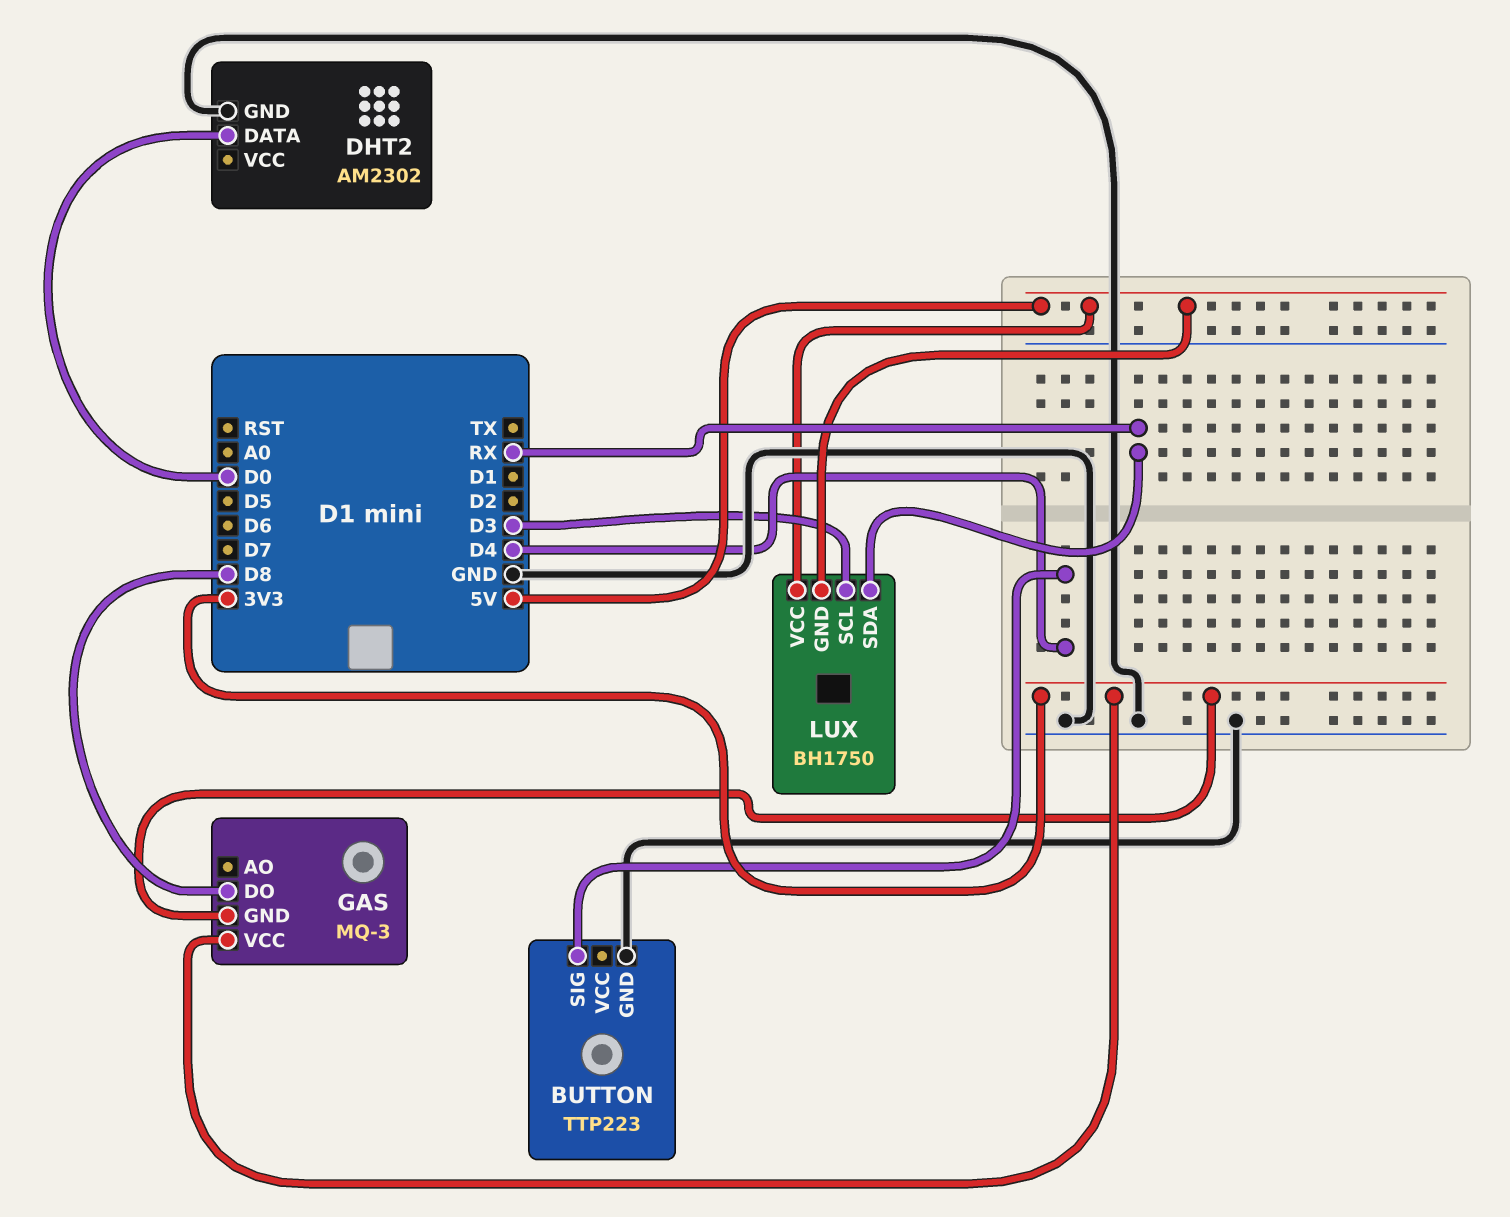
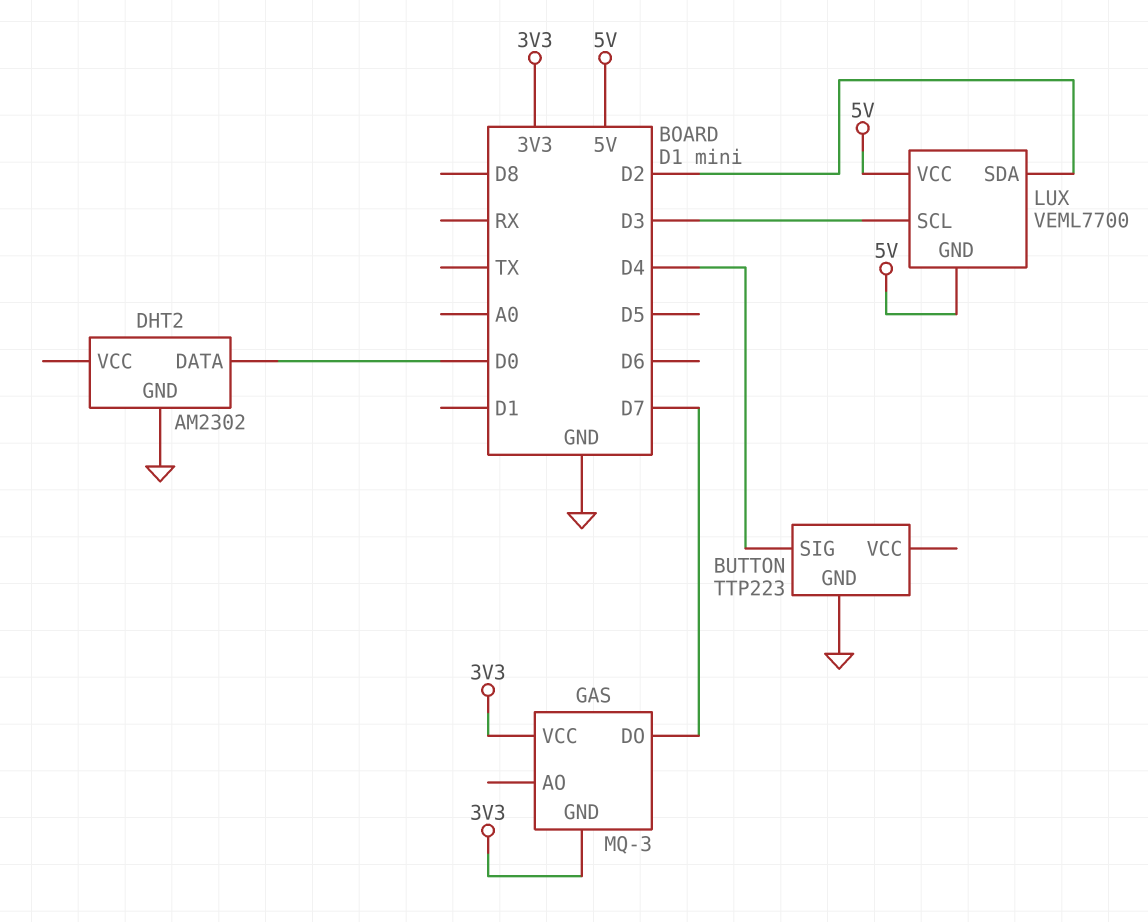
GAS pin DO: D8 -> D7
LUX: BH1750 -> VEML7700
LUX pin SDA: RX -> D2

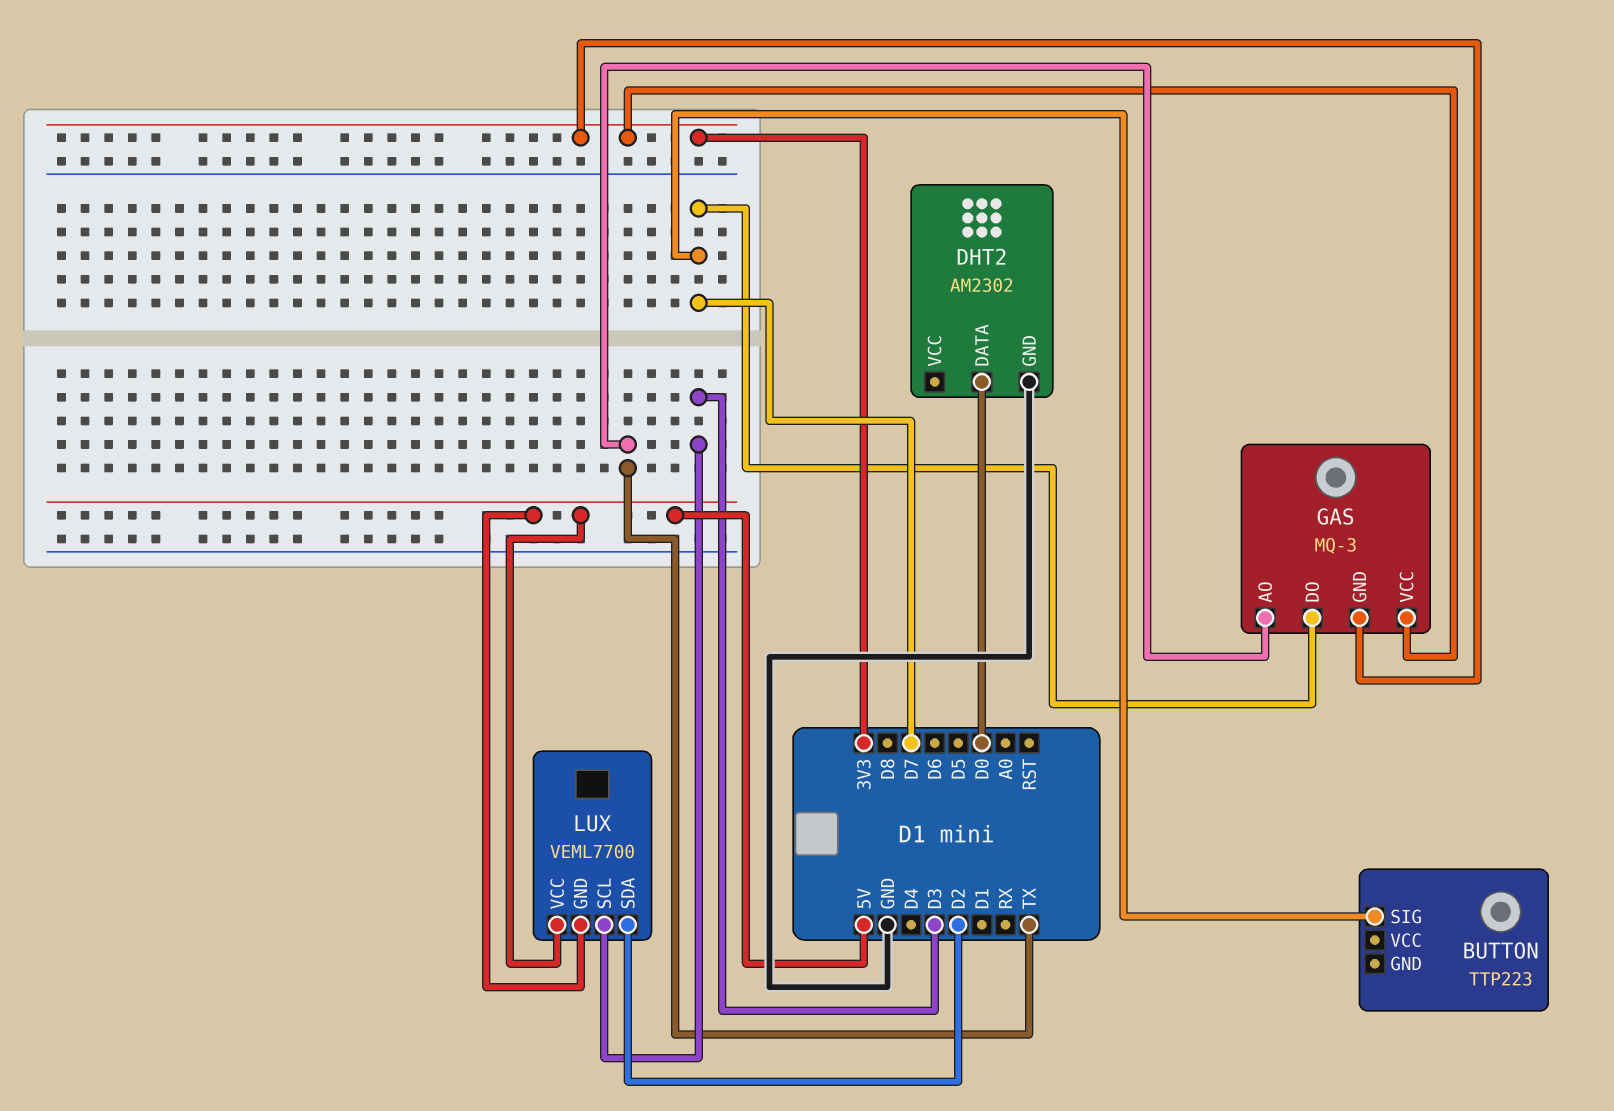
BUTTON pin GND: GND -> none
BUTTON pin SIG: D4 -> D7
GAS pin AO: none -> TX

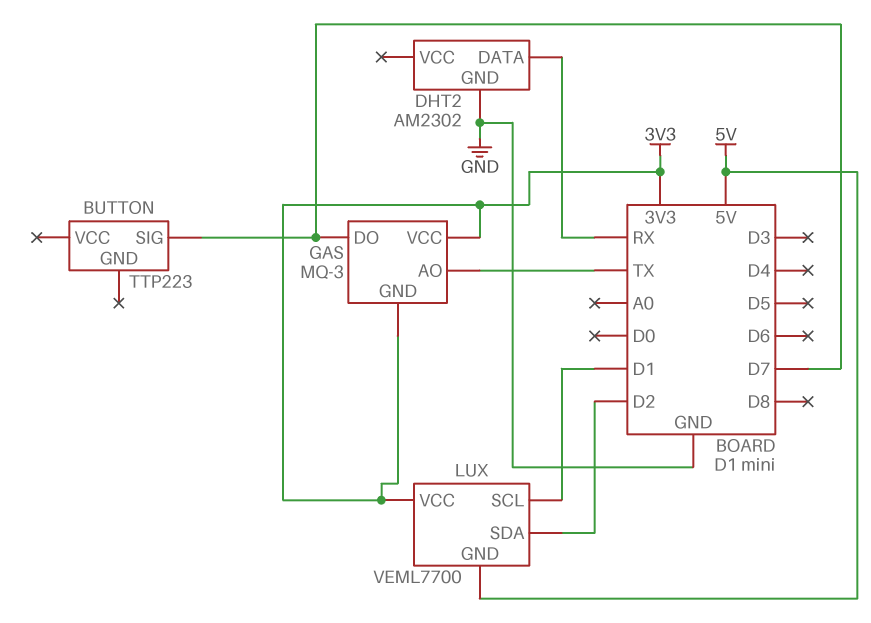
DHT2 pin DATA: D0 -> RX
LUX pin SCL: D3 -> D1
LUX pin VCC: 5V -> 3V3

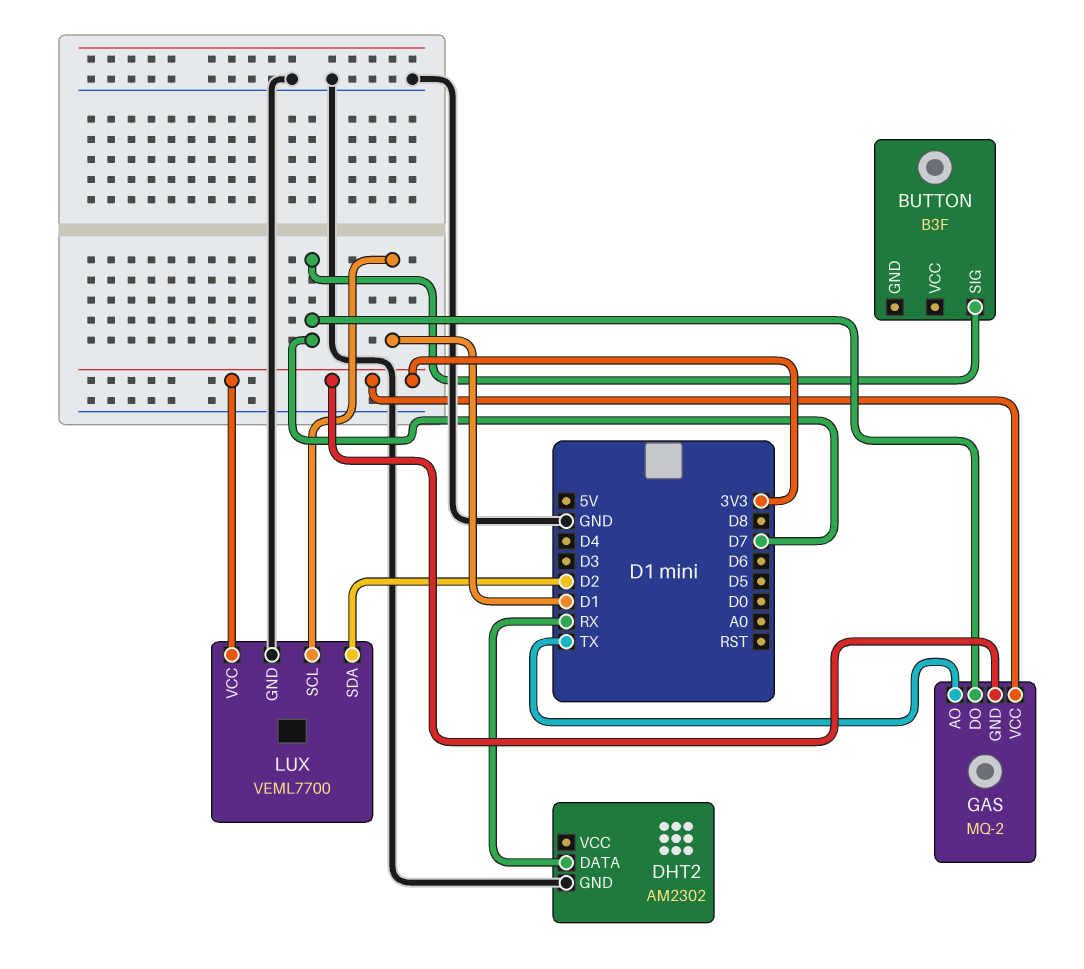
BUTTON: TTP223 -> B3F
GAS: MQ-3 -> MQ-2
LUX pin GND: 5V -> GND

